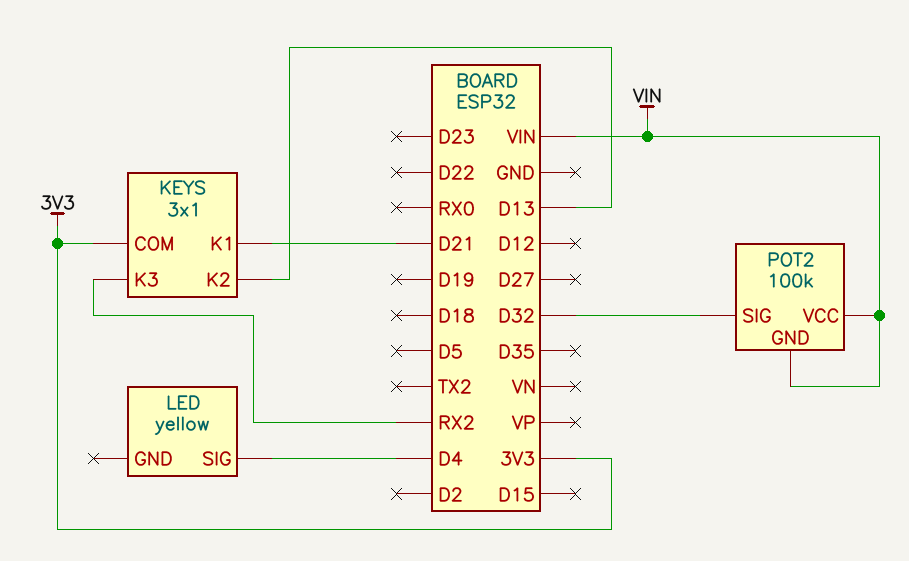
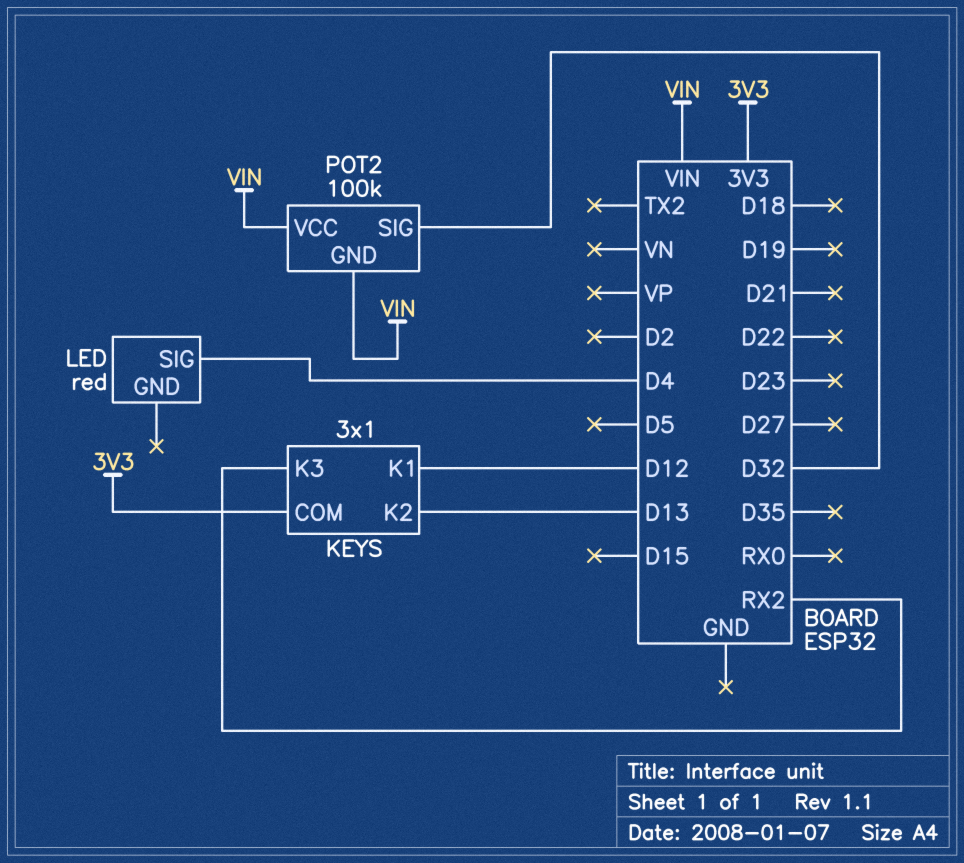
KEYS pin K1: D21 -> D12
LED: yellow -> red

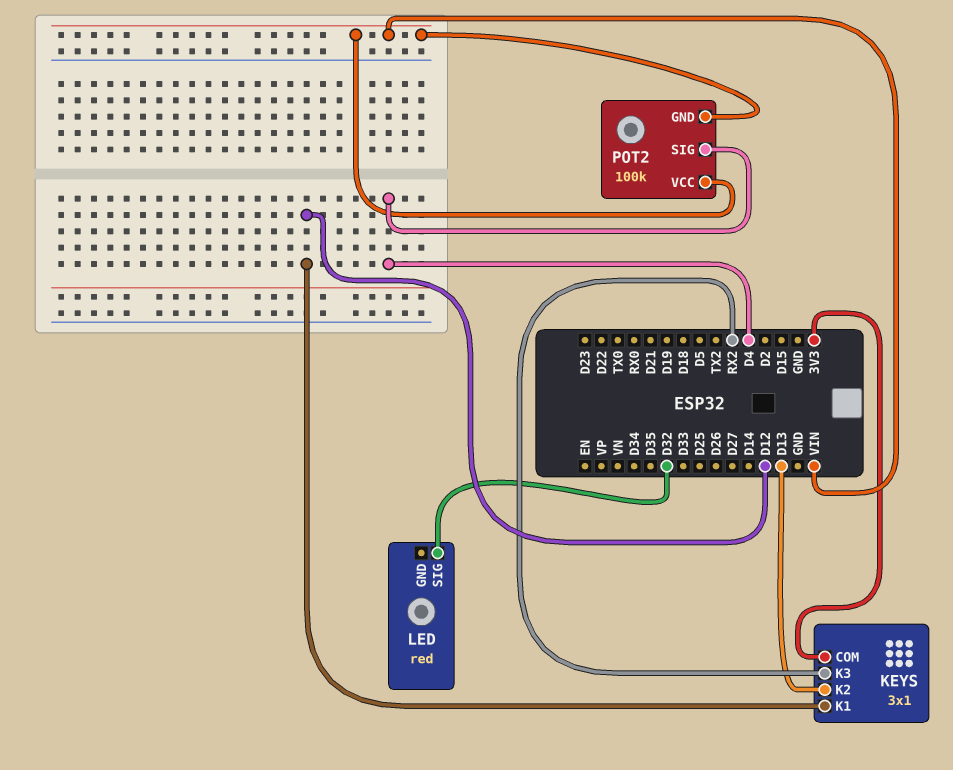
LED pin SIG: D4 -> D32
POT2 pin SIG: D32 -> D4

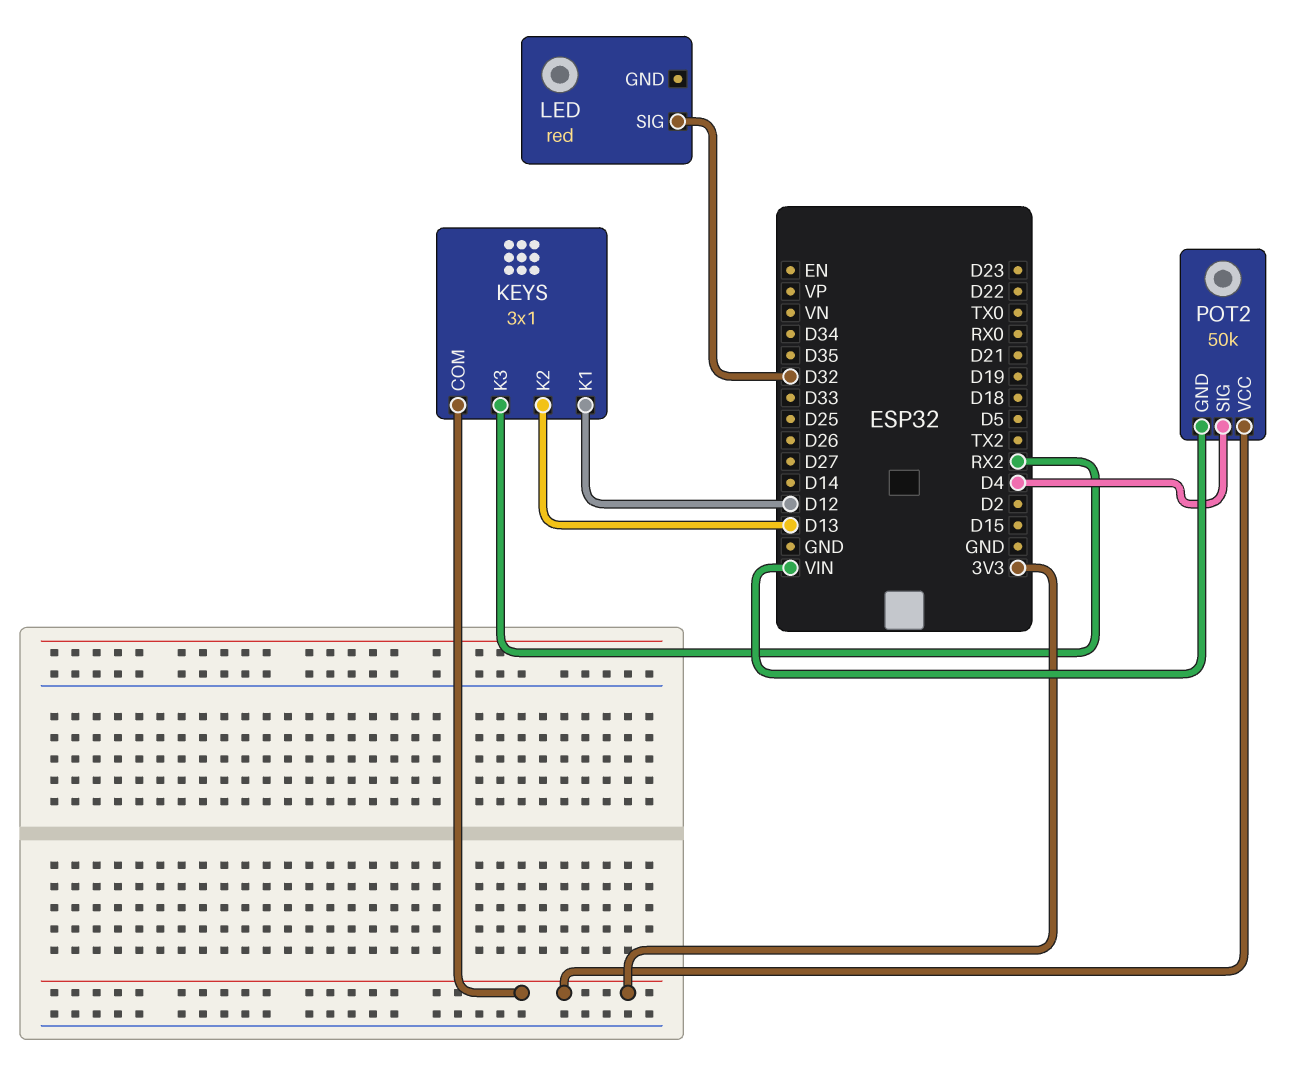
POT2: 100k -> 50k
POT2 pin VCC: VIN -> 3V3

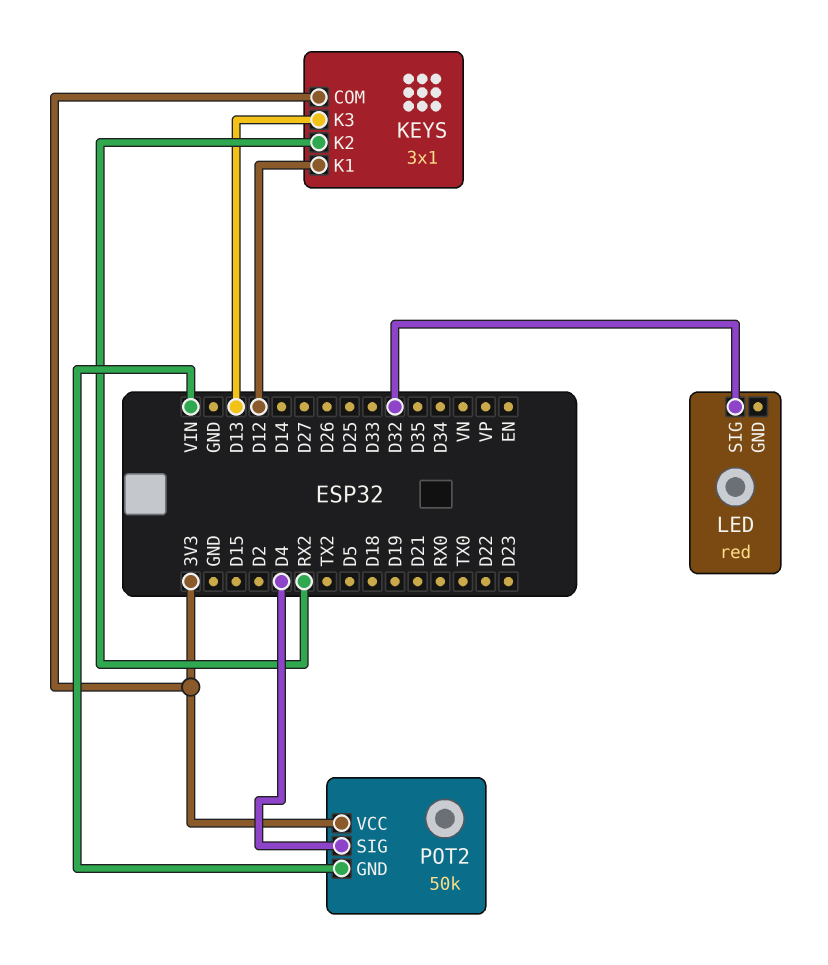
KEYS pin K2: D13 -> RX2
KEYS pin K3: RX2 -> D13

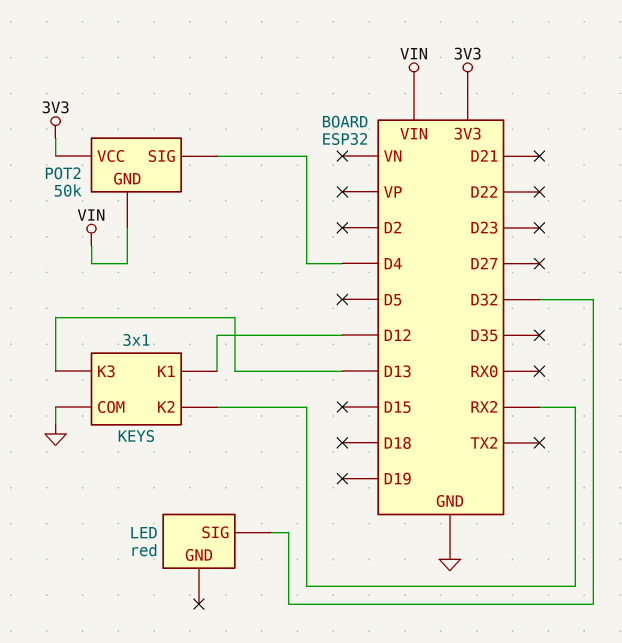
KEYS pin COM: 3V3 -> GND

